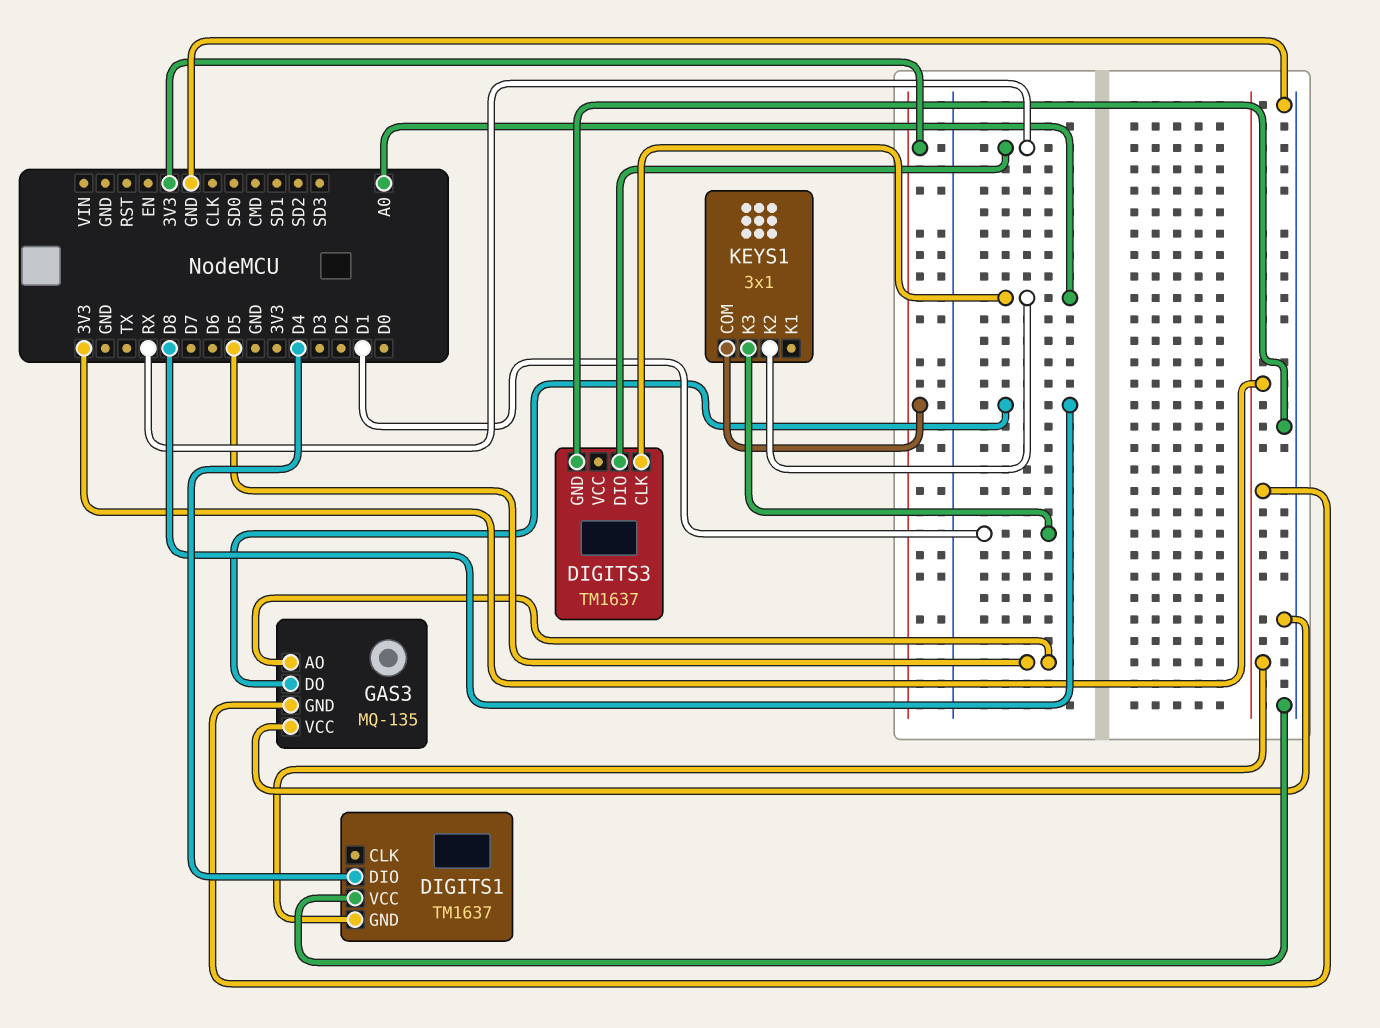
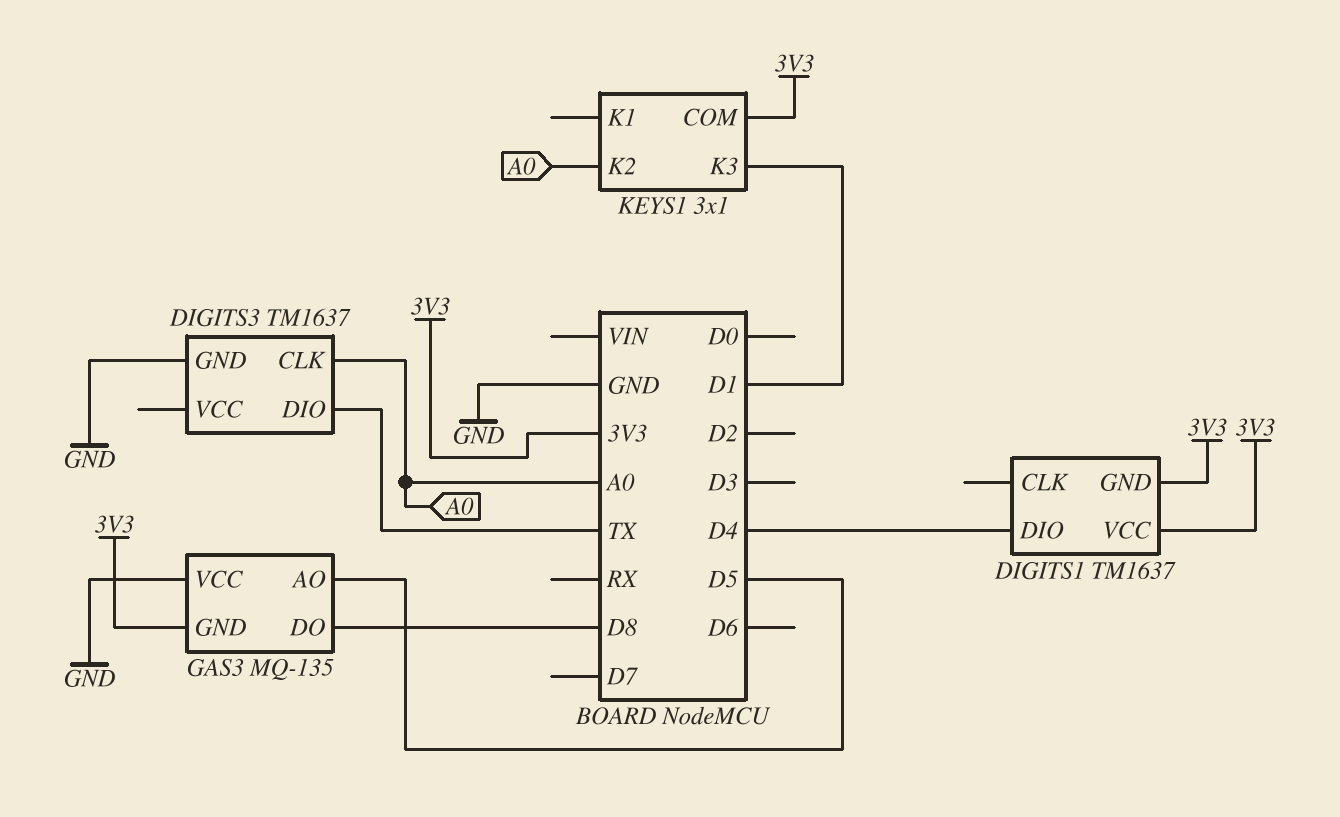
DIGITS1 pin VCC: GND -> 3V3
DIGITS3 pin DIO: RX -> TX

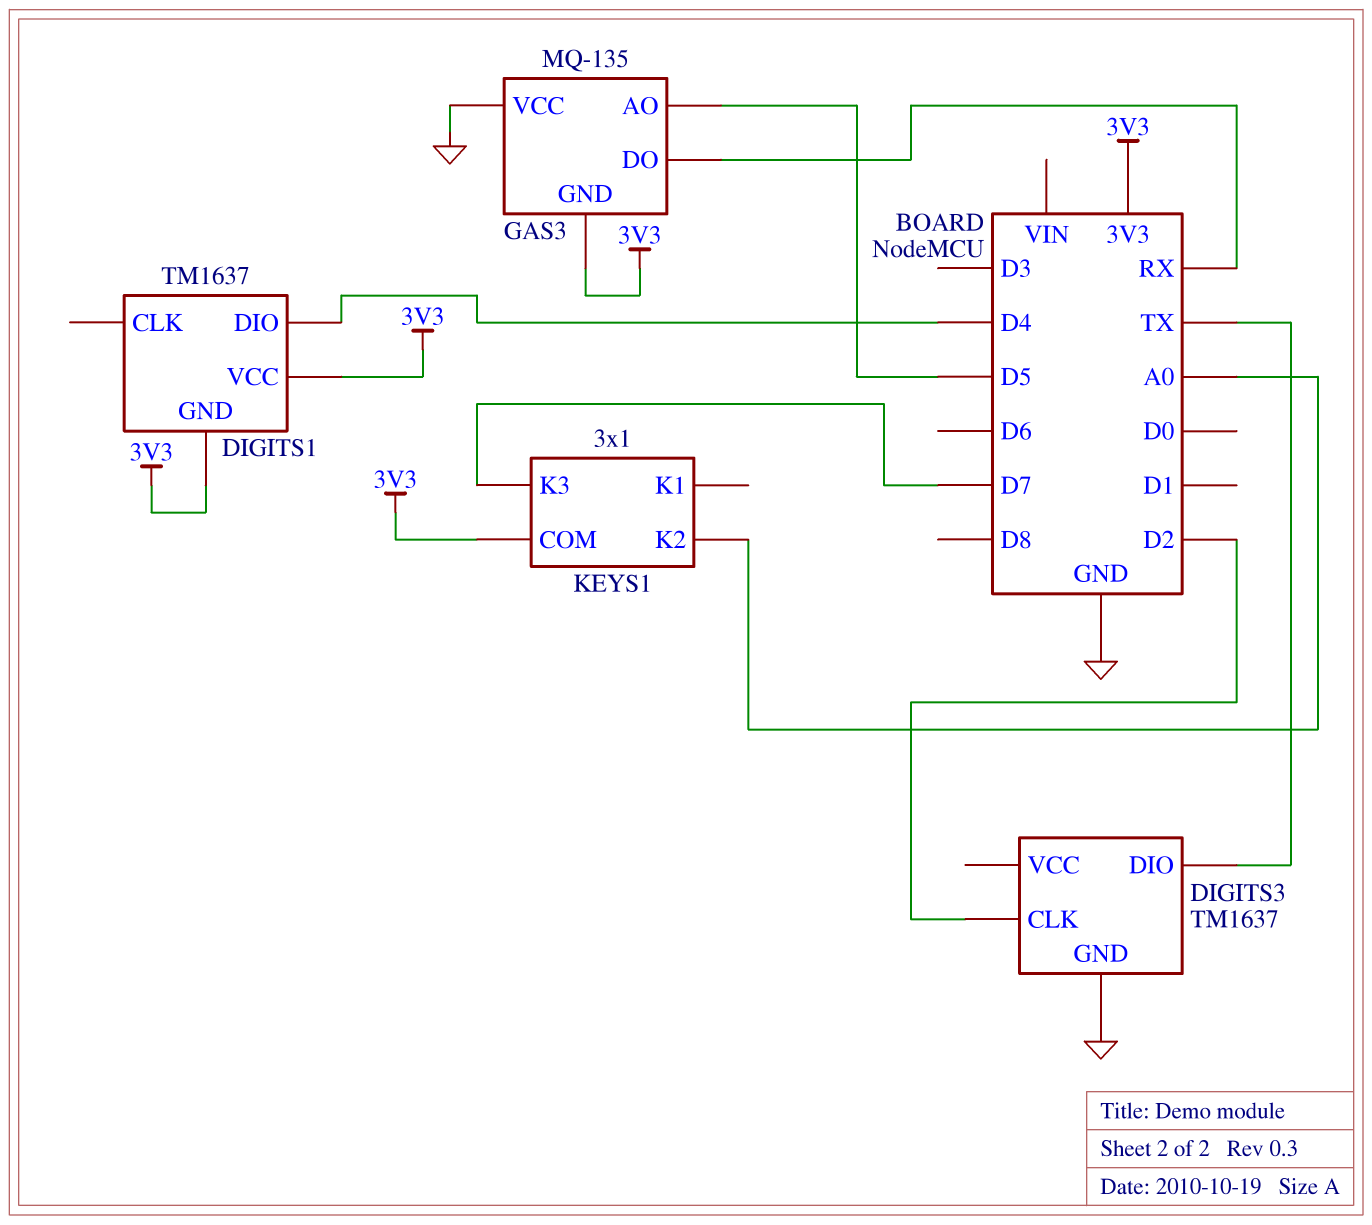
DIGITS3 pin CLK: A0 -> D2
GAS3 pin DO: D8 -> RX
KEYS1 pin K3: D1 -> D7

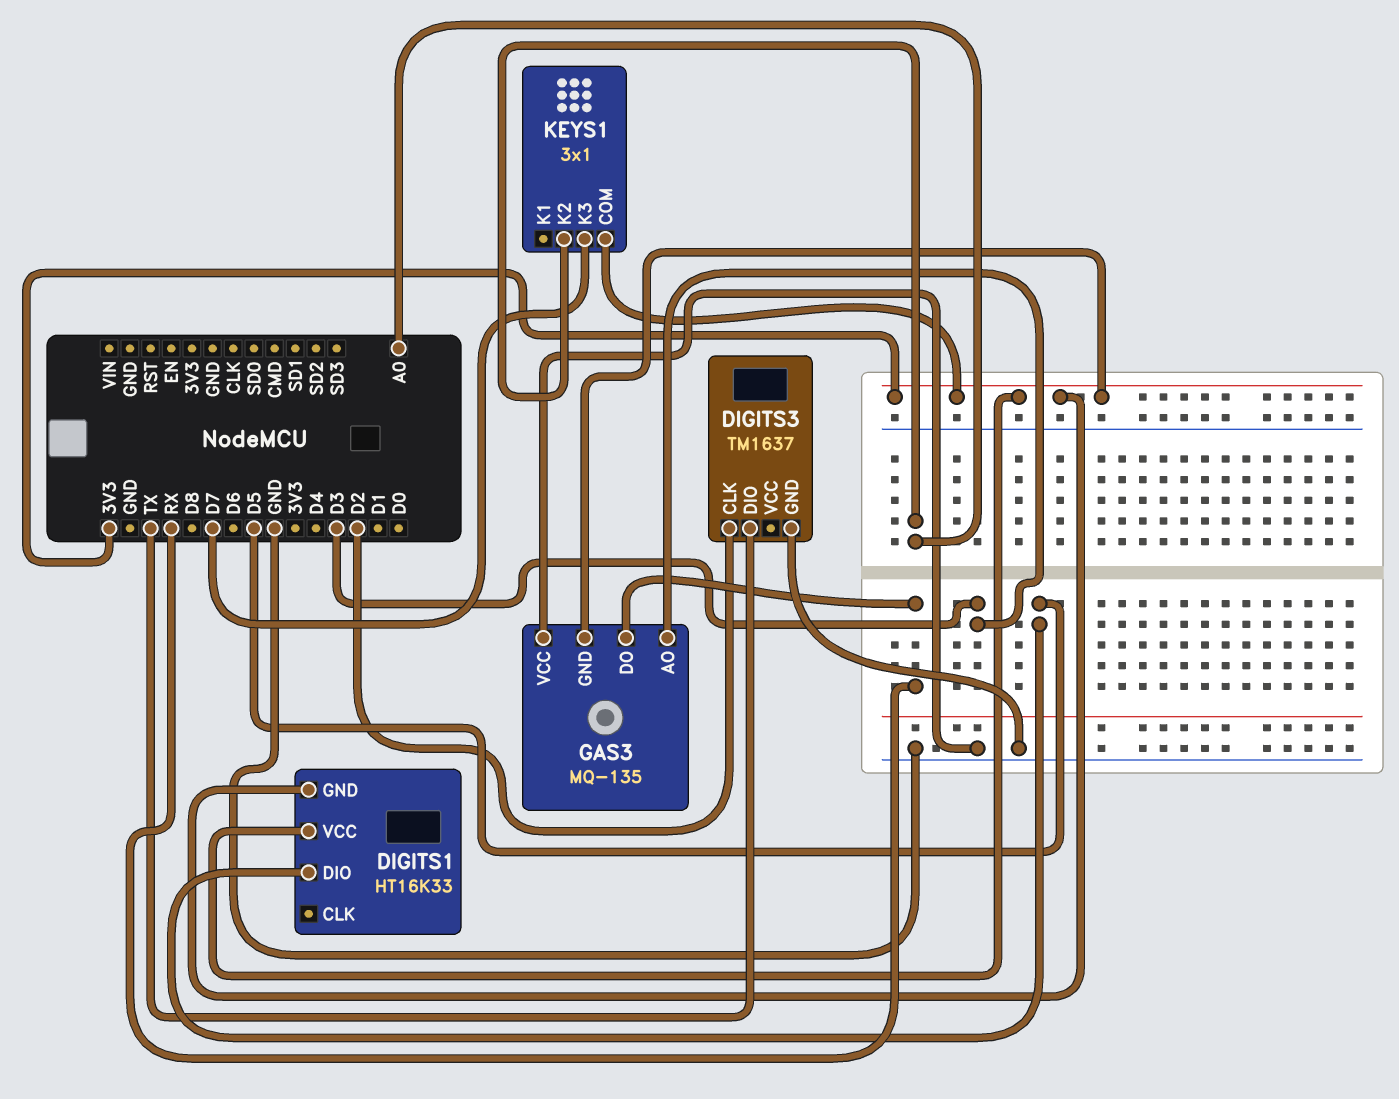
DIGITS1: TM1637 -> HT16K33
DIGITS1 pin DIO: D4 -> D5
GAS3 pin AO: D5 -> D3

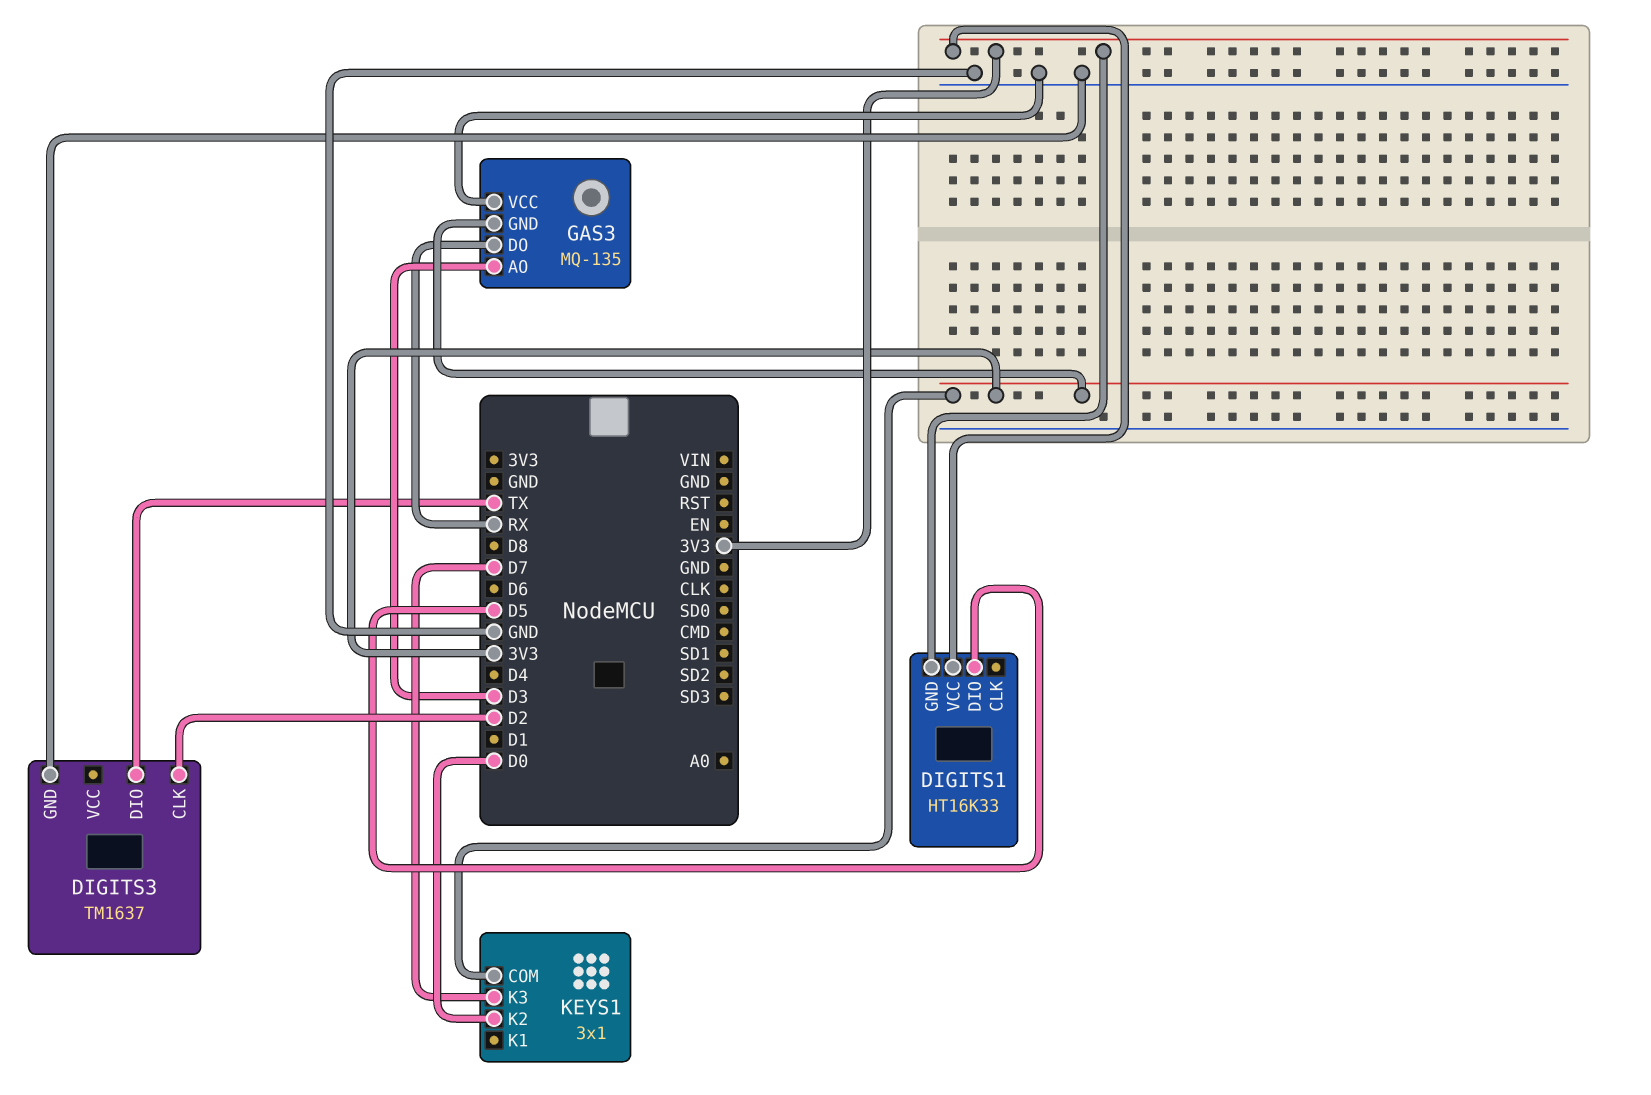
KEYS1 pin K2: A0 -> D0

